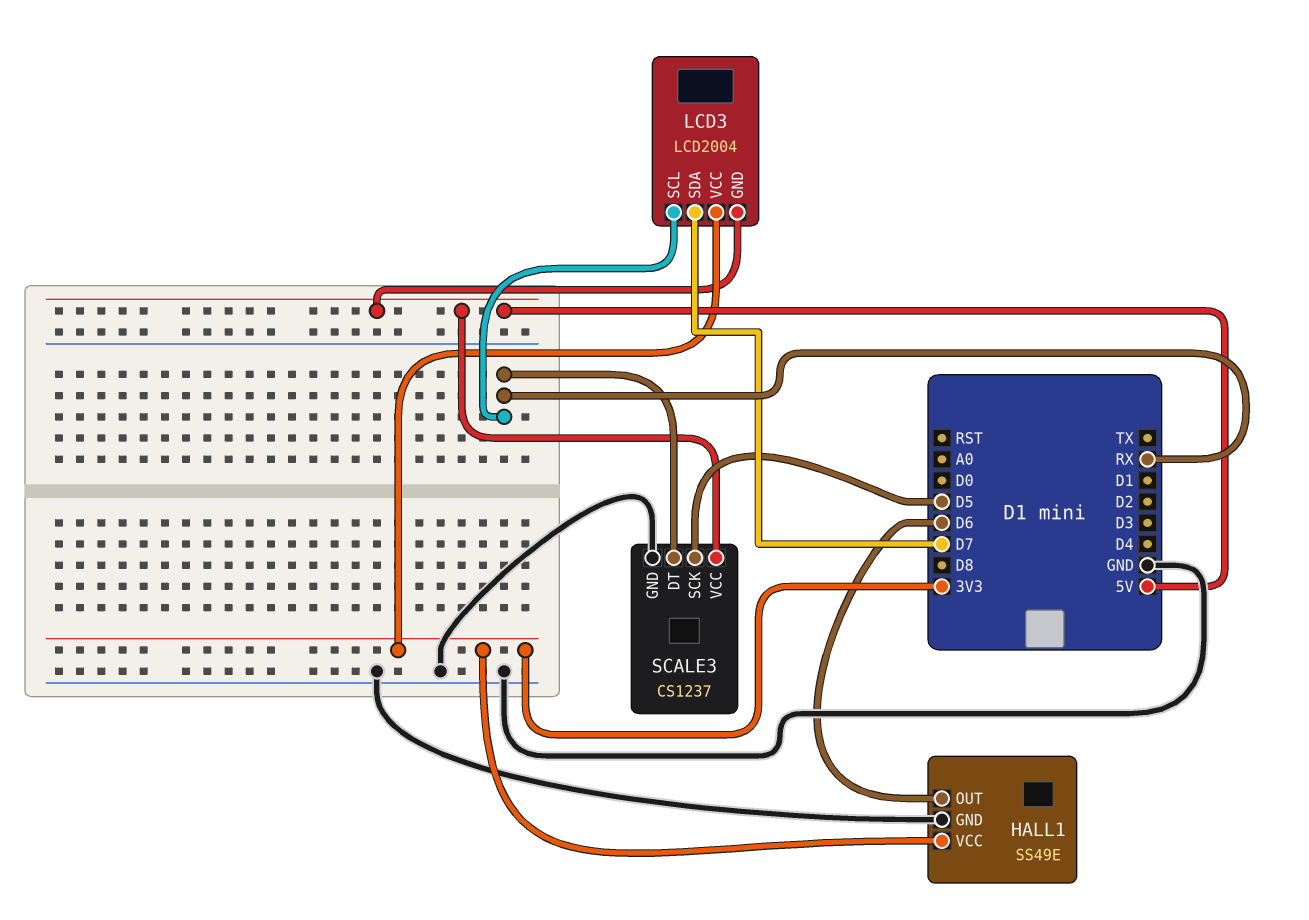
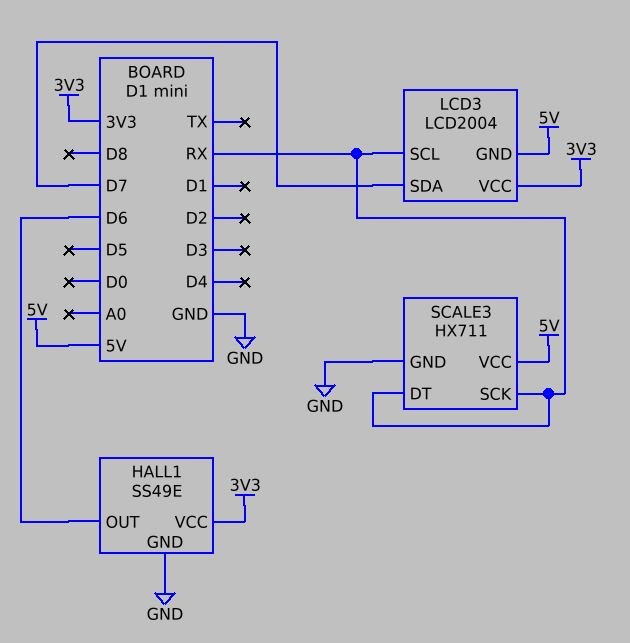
SCALE3: CS1237 -> HX711
SCALE3 pin SCK: D5 -> RX

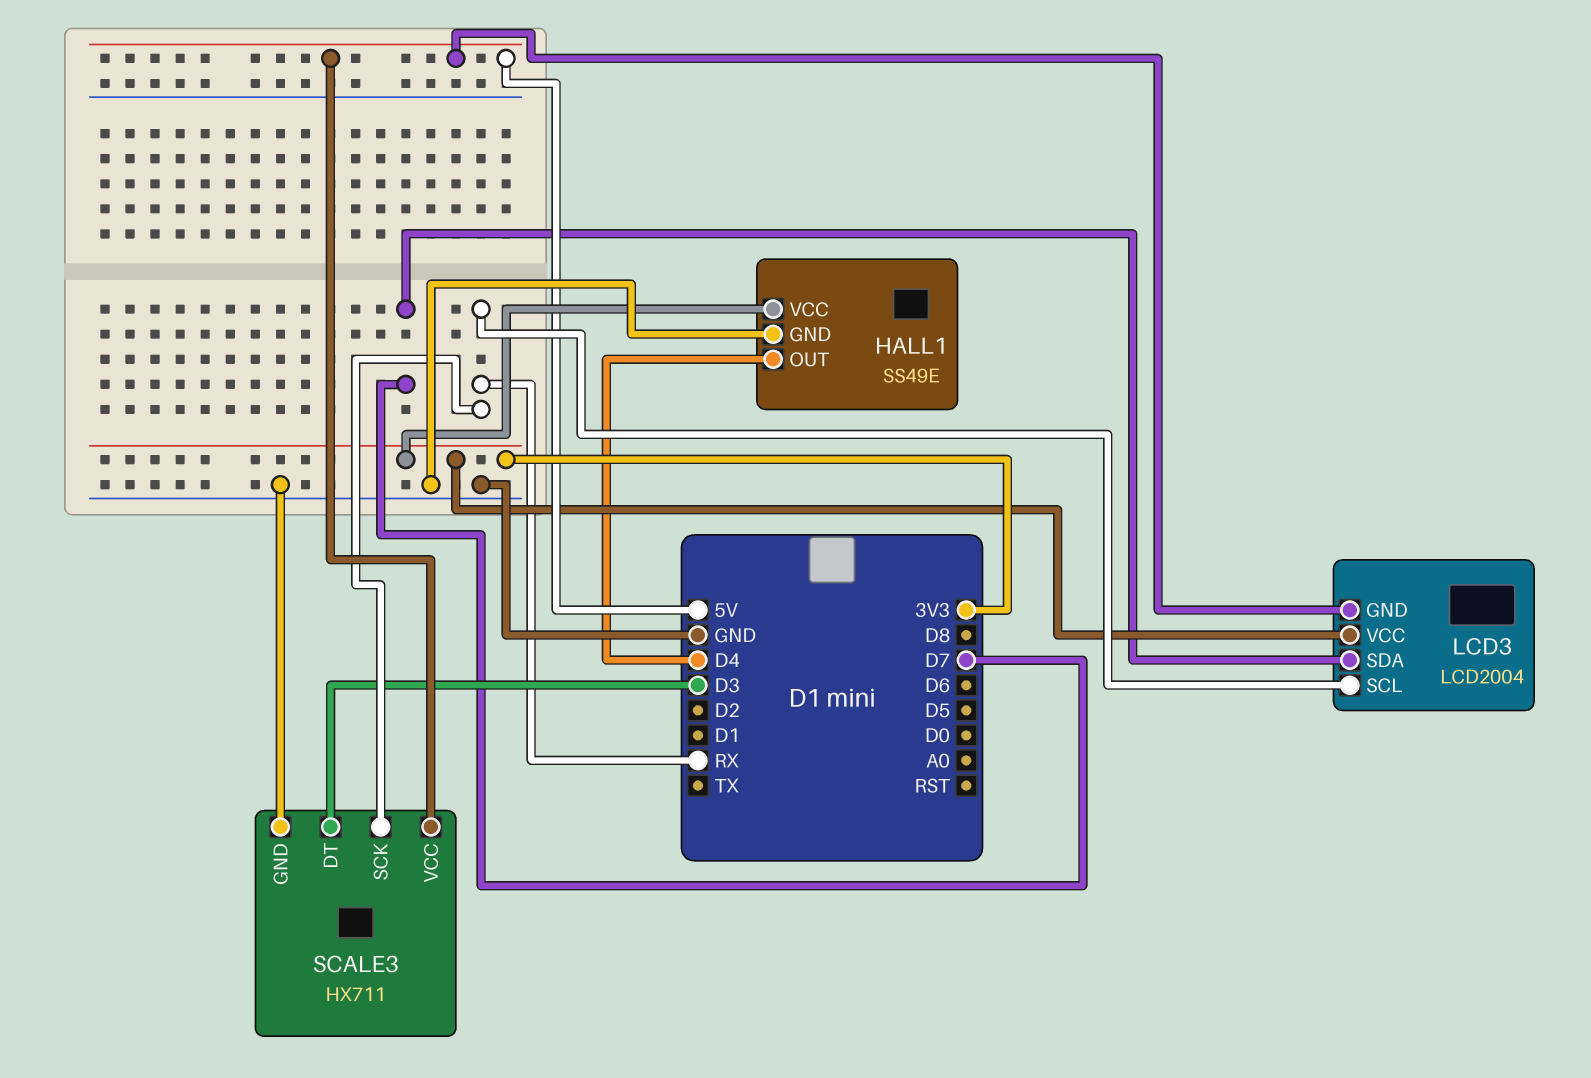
HALL1 pin OUT: D6 -> D4
SCALE3 pin DT: RX -> D3

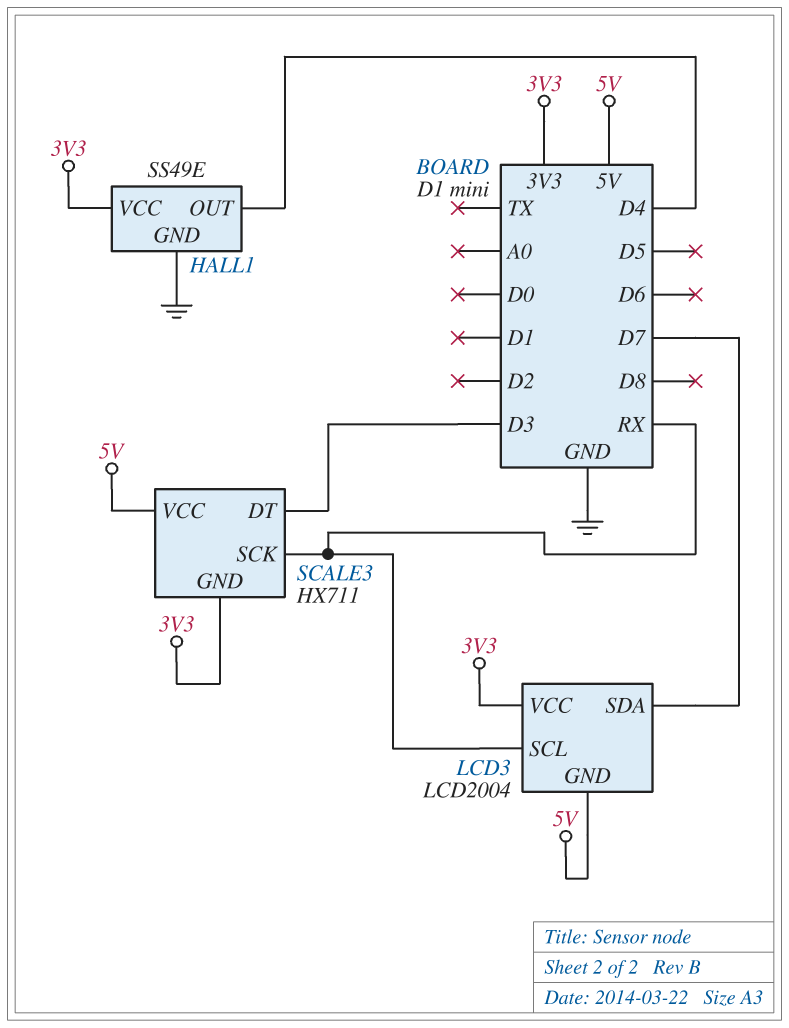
SCALE3 pin GND: GND -> 3V3

